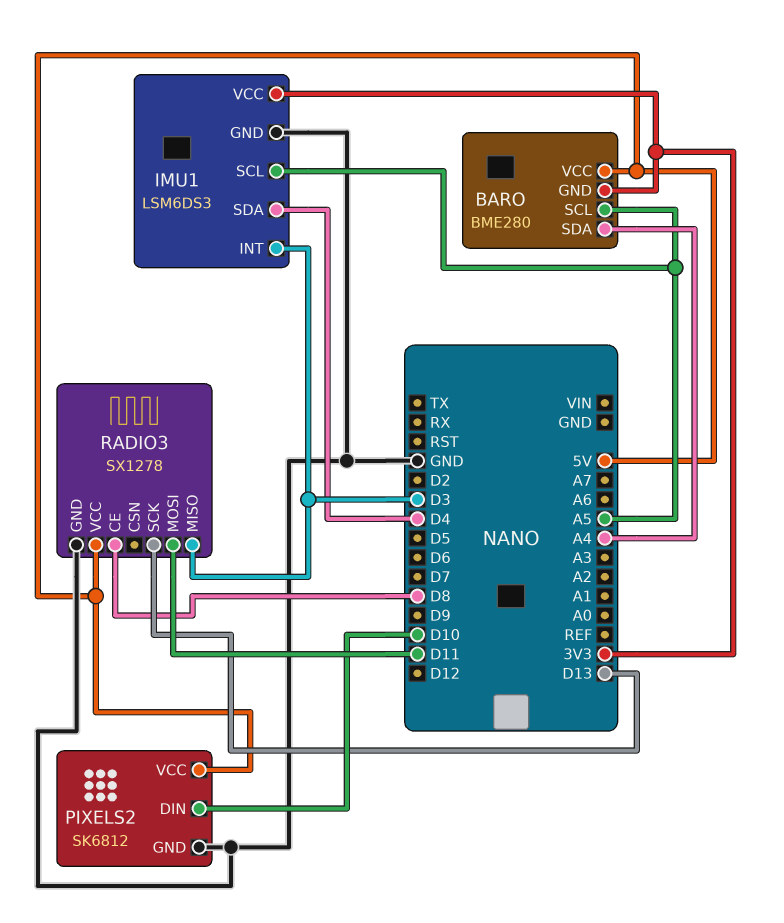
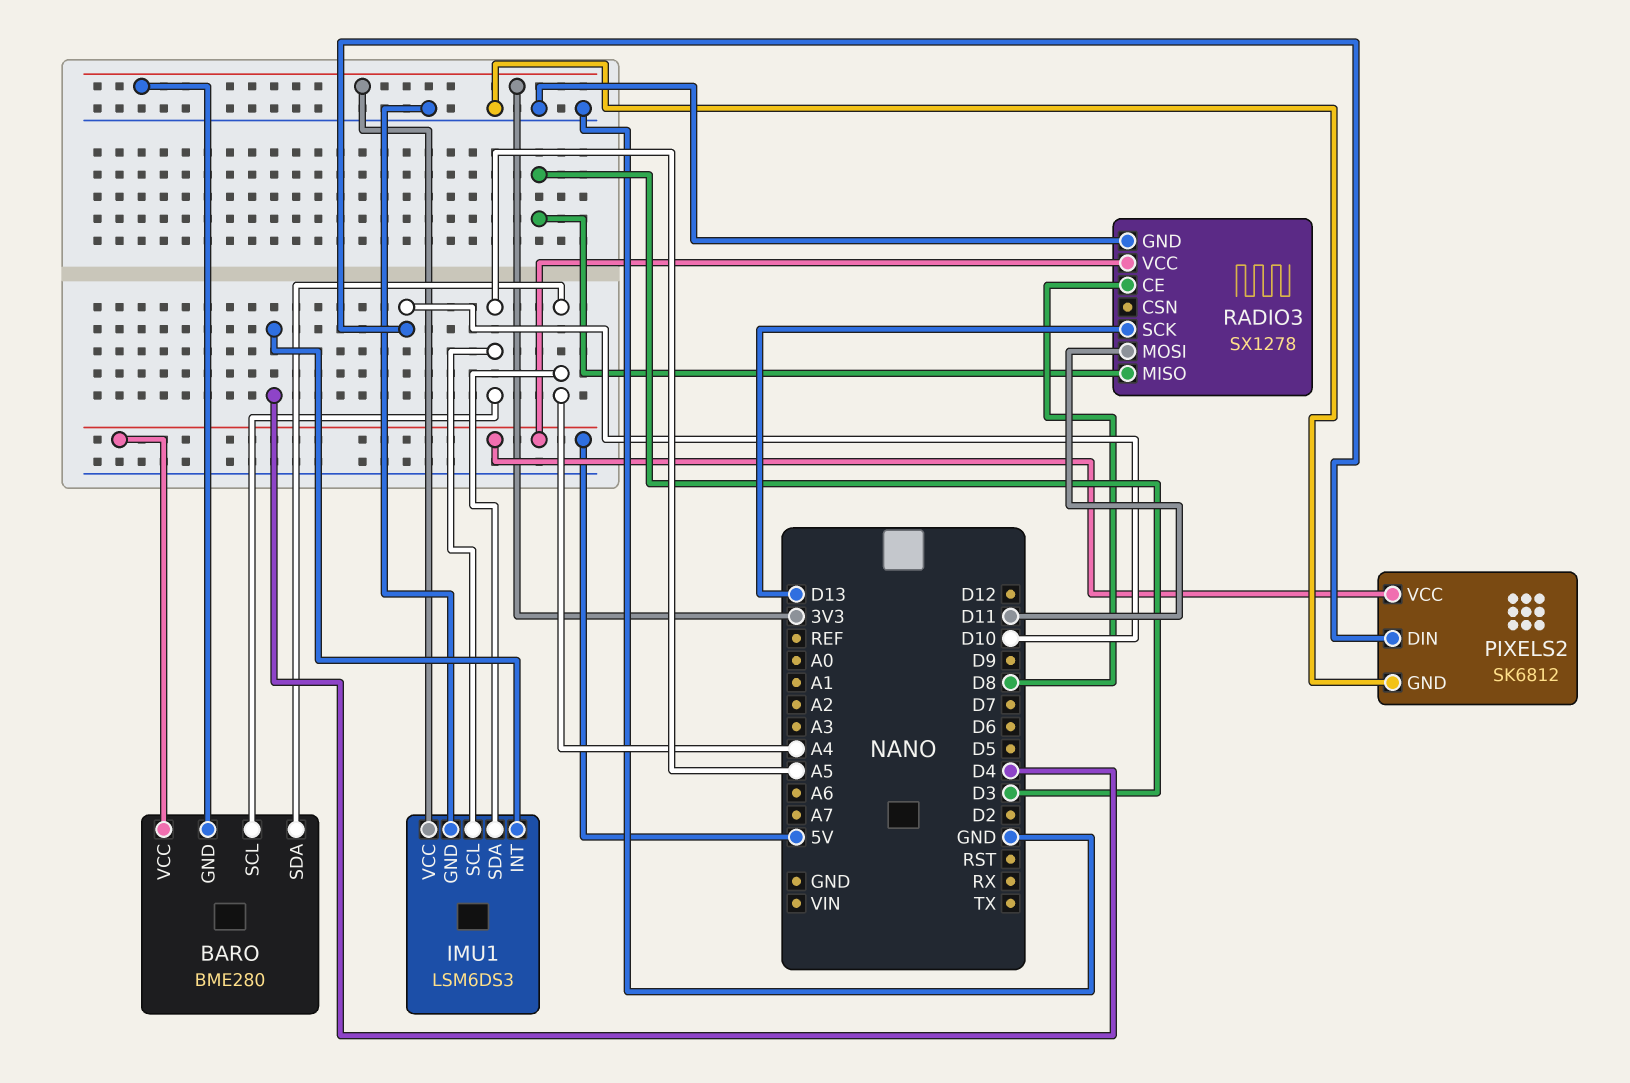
IMU1 pin INT: D3 -> D4
IMU1 pin SDA: D4 -> A4

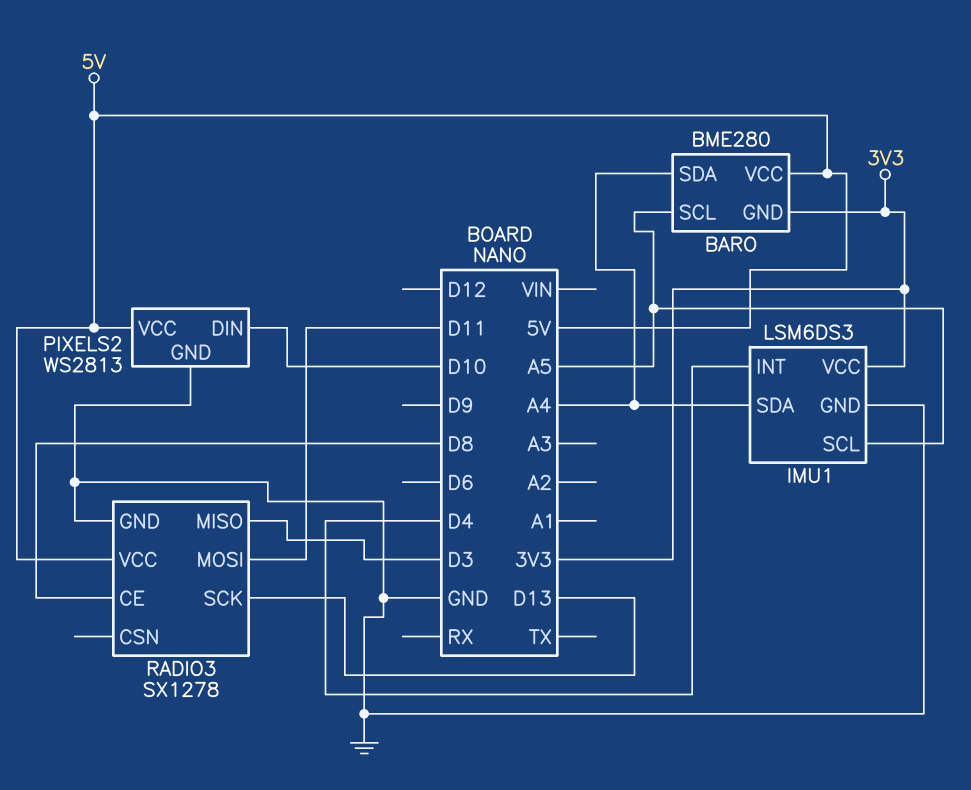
PIXELS2: SK6812 -> WS2813

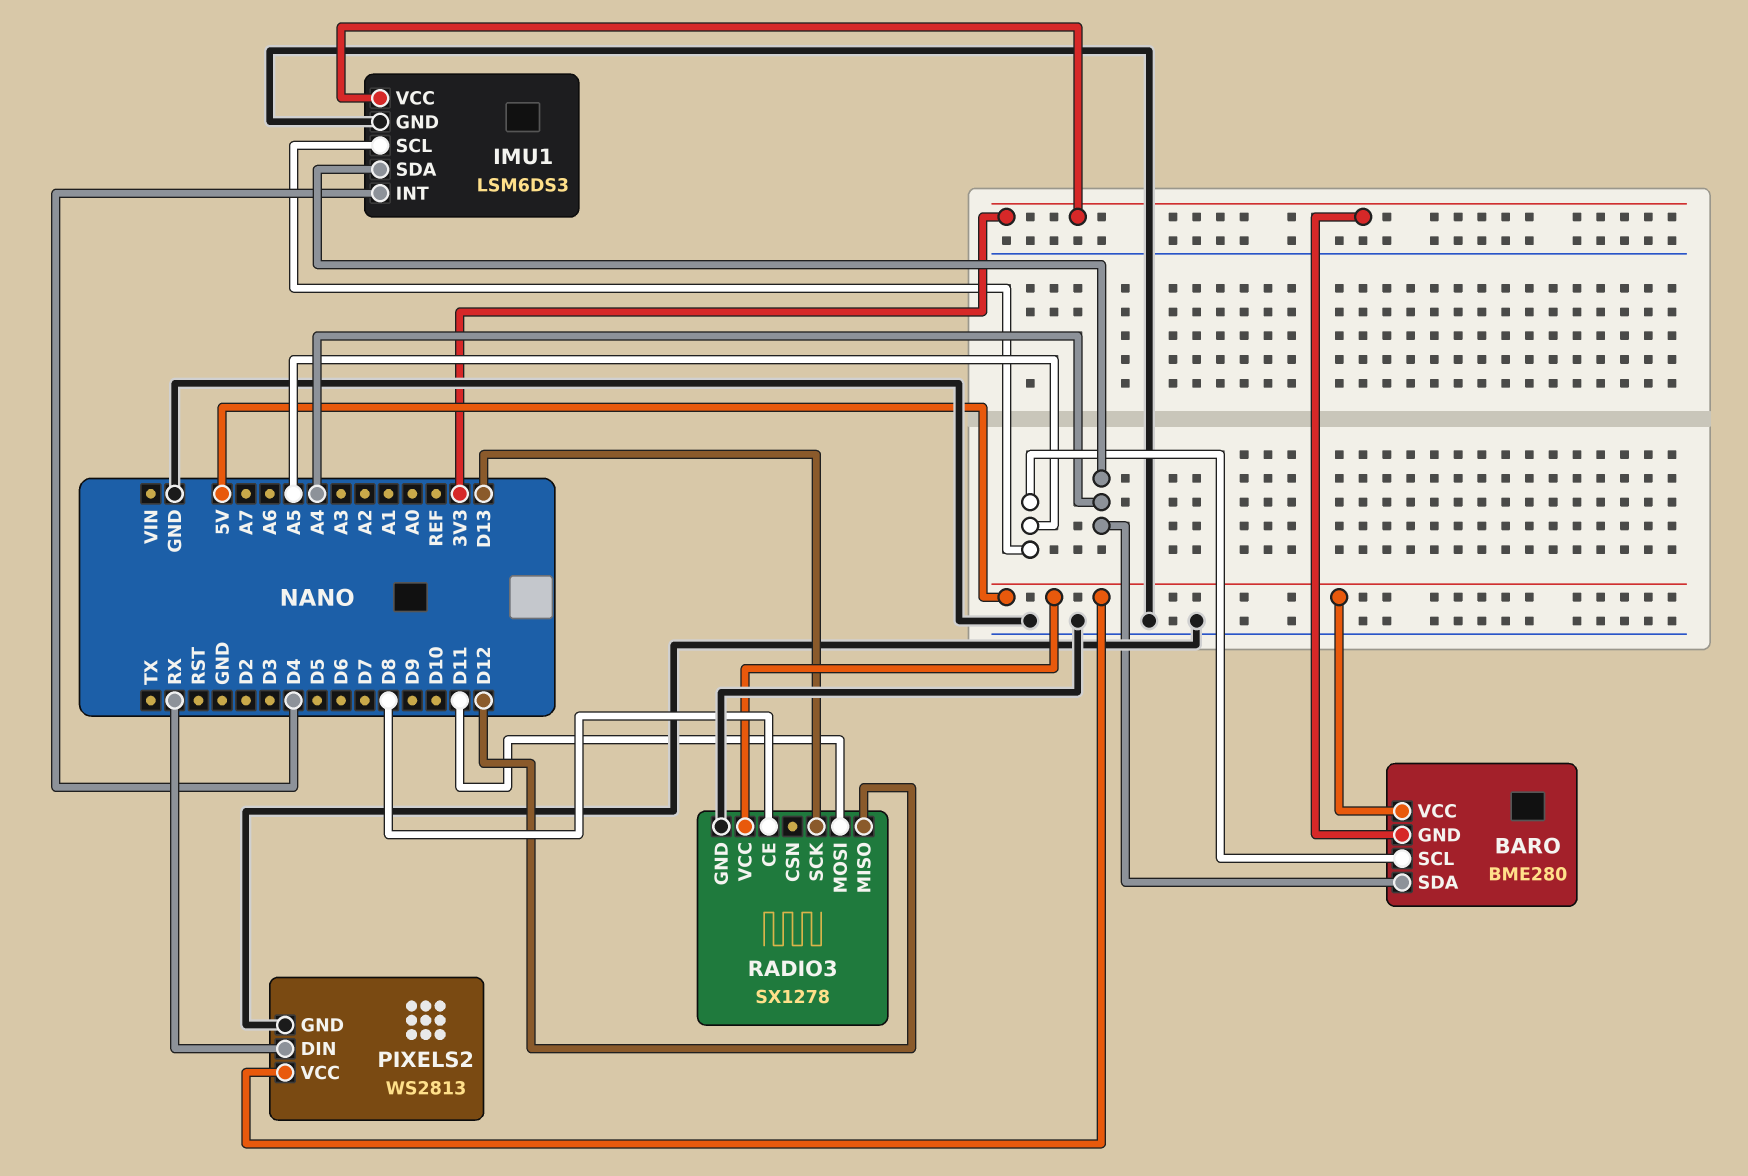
PIXELS2 pin DIN: D10 -> RX
RADIO3 pin MISO: D3 -> D12

